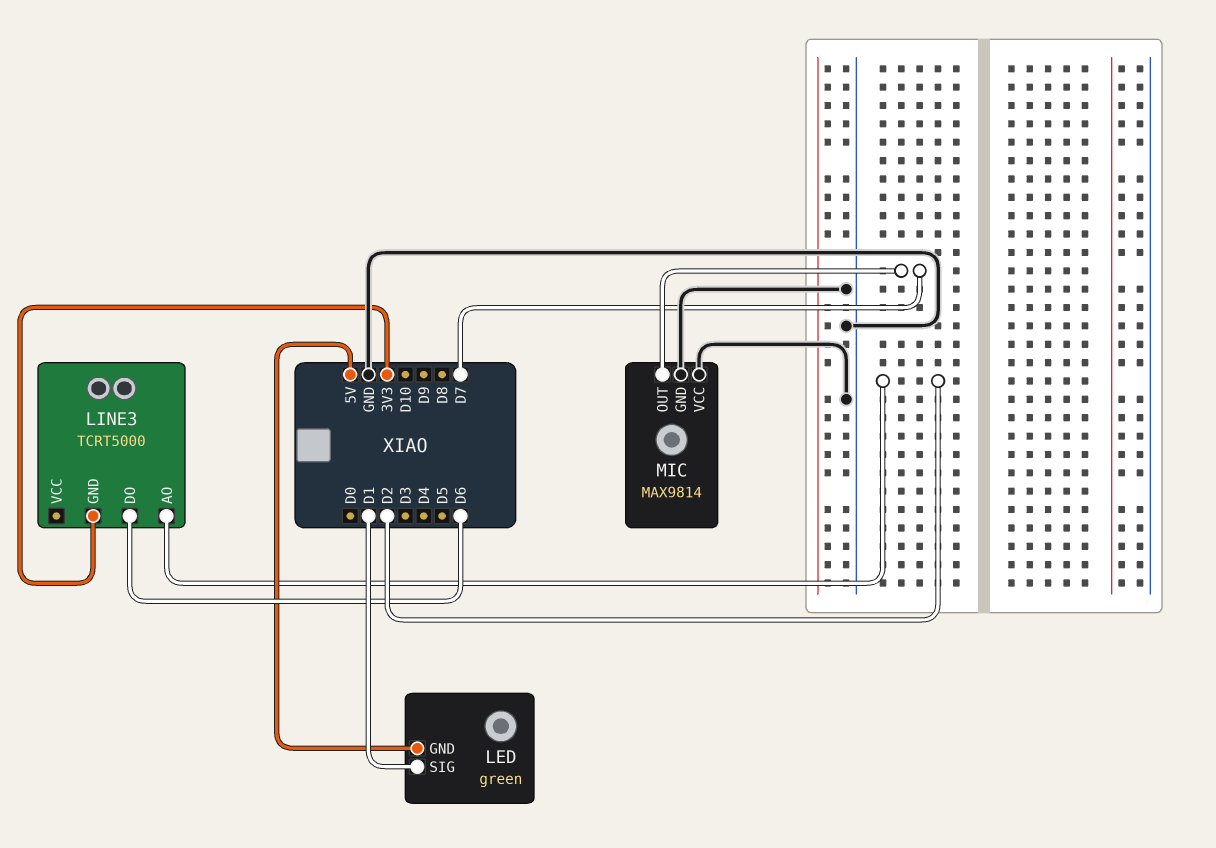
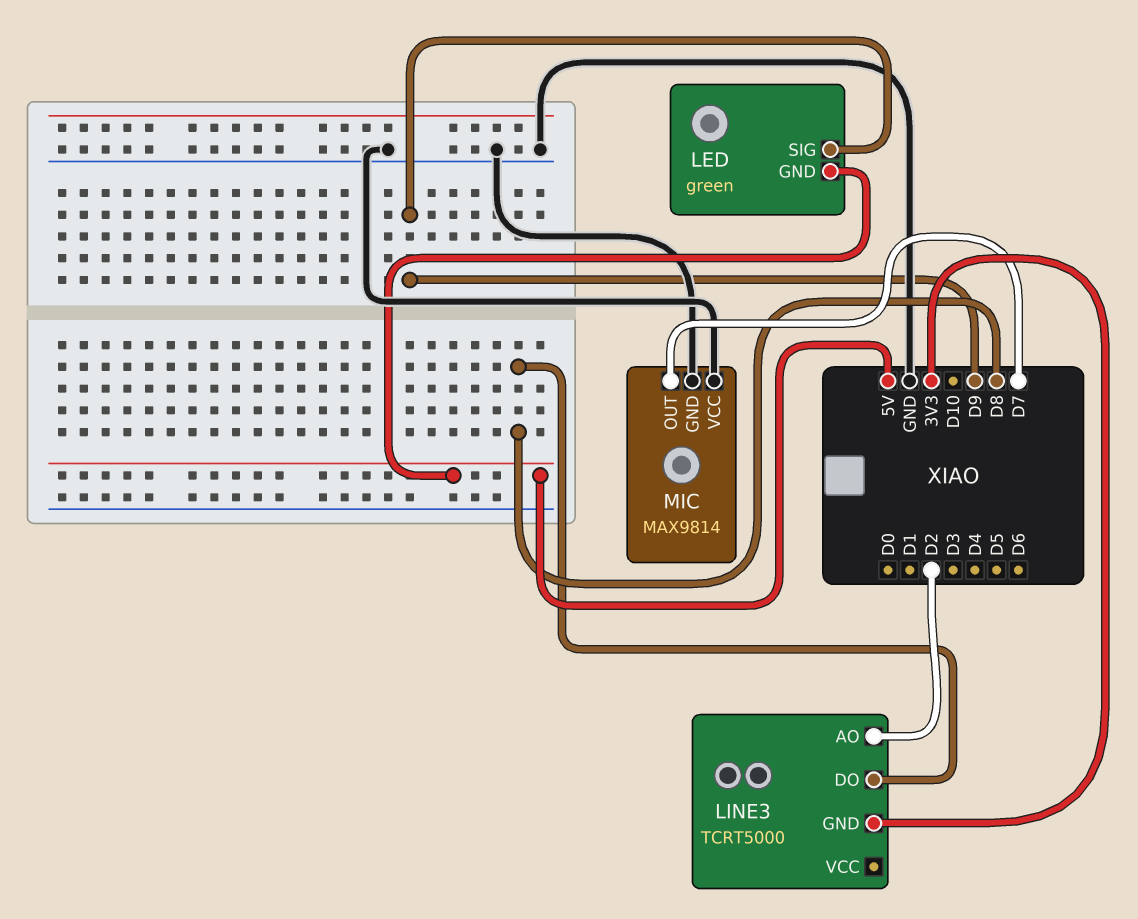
LED pin SIG: D1 -> D9
LINE3 pin DO: D6 -> D8

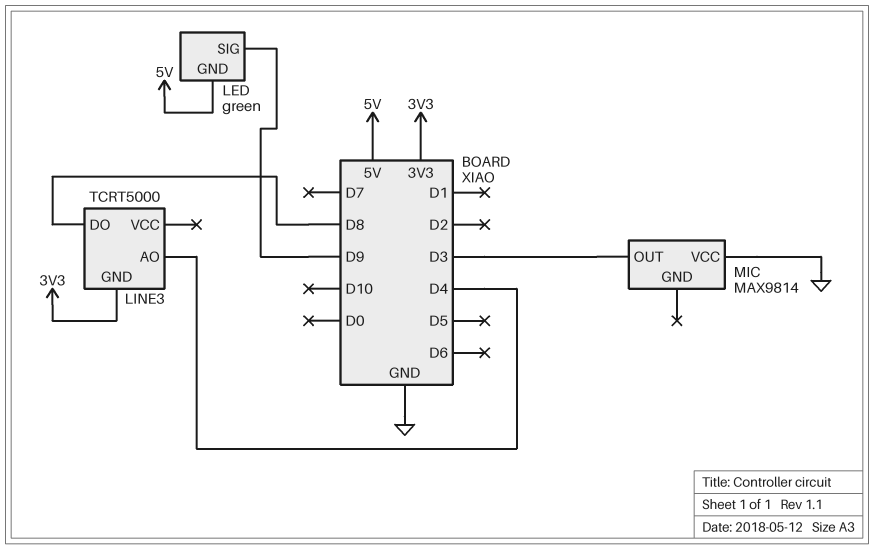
LINE3 pin AO: D2 -> D4
MIC pin GND: GND -> none
MIC pin OUT: D7 -> D3

